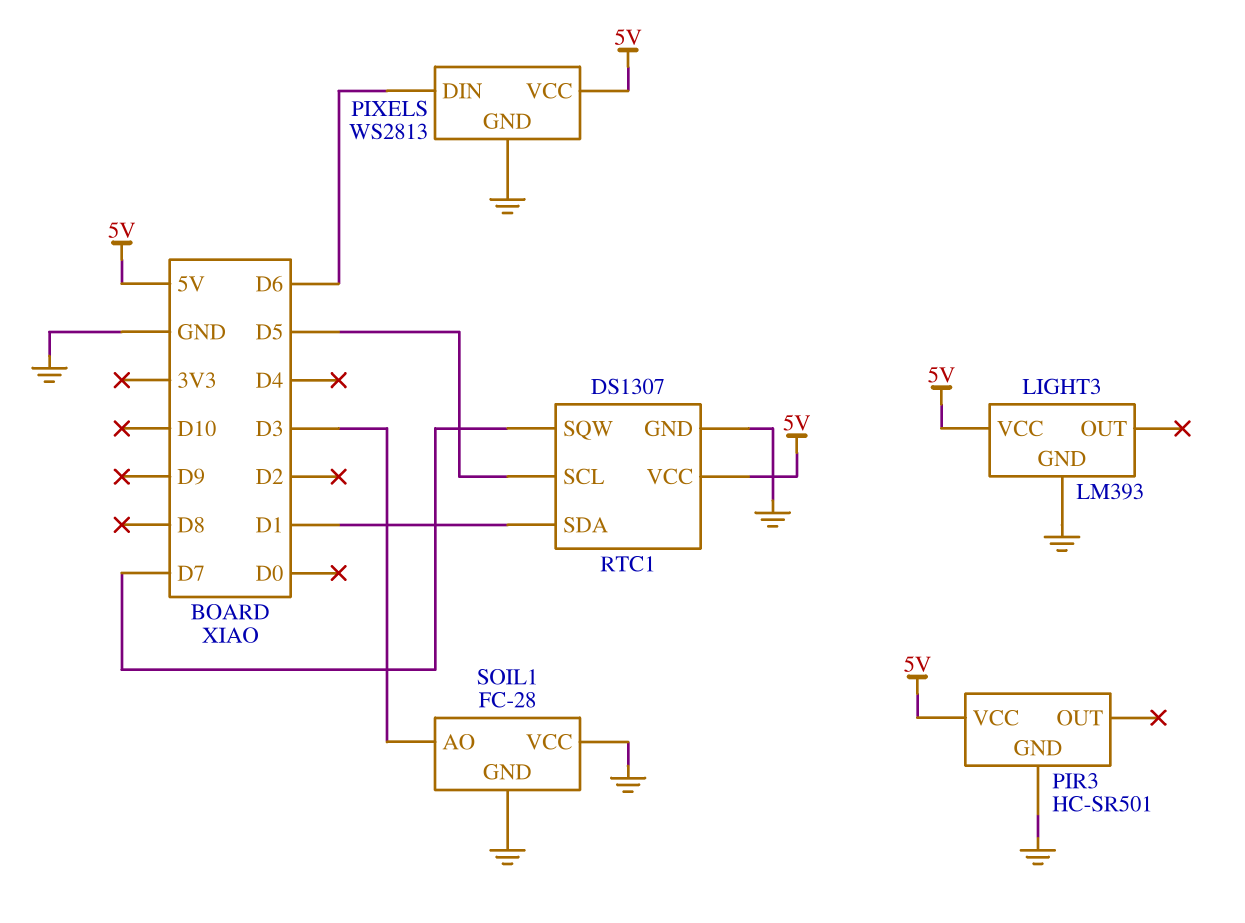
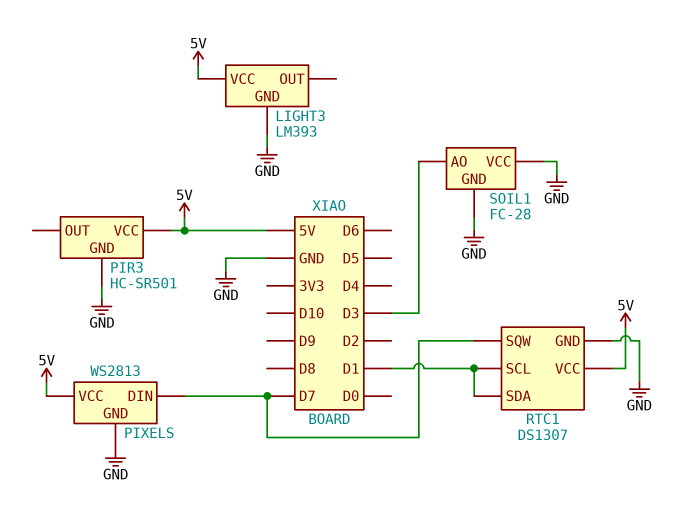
PIXELS pin DIN: D6 -> D7
RTC1 pin SCL: D5 -> D1

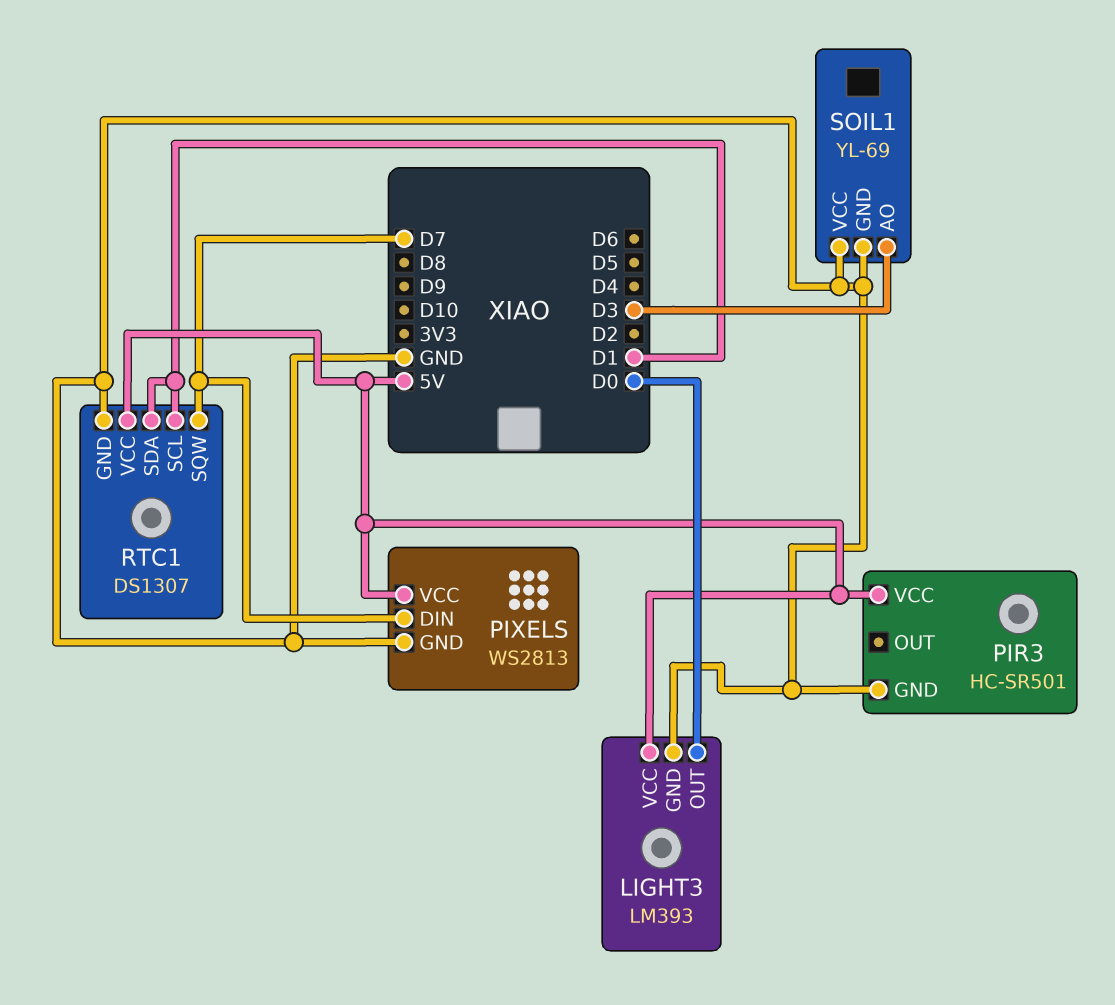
LIGHT3 pin OUT: none -> D0
SOIL1: FC-28 -> YL-69

